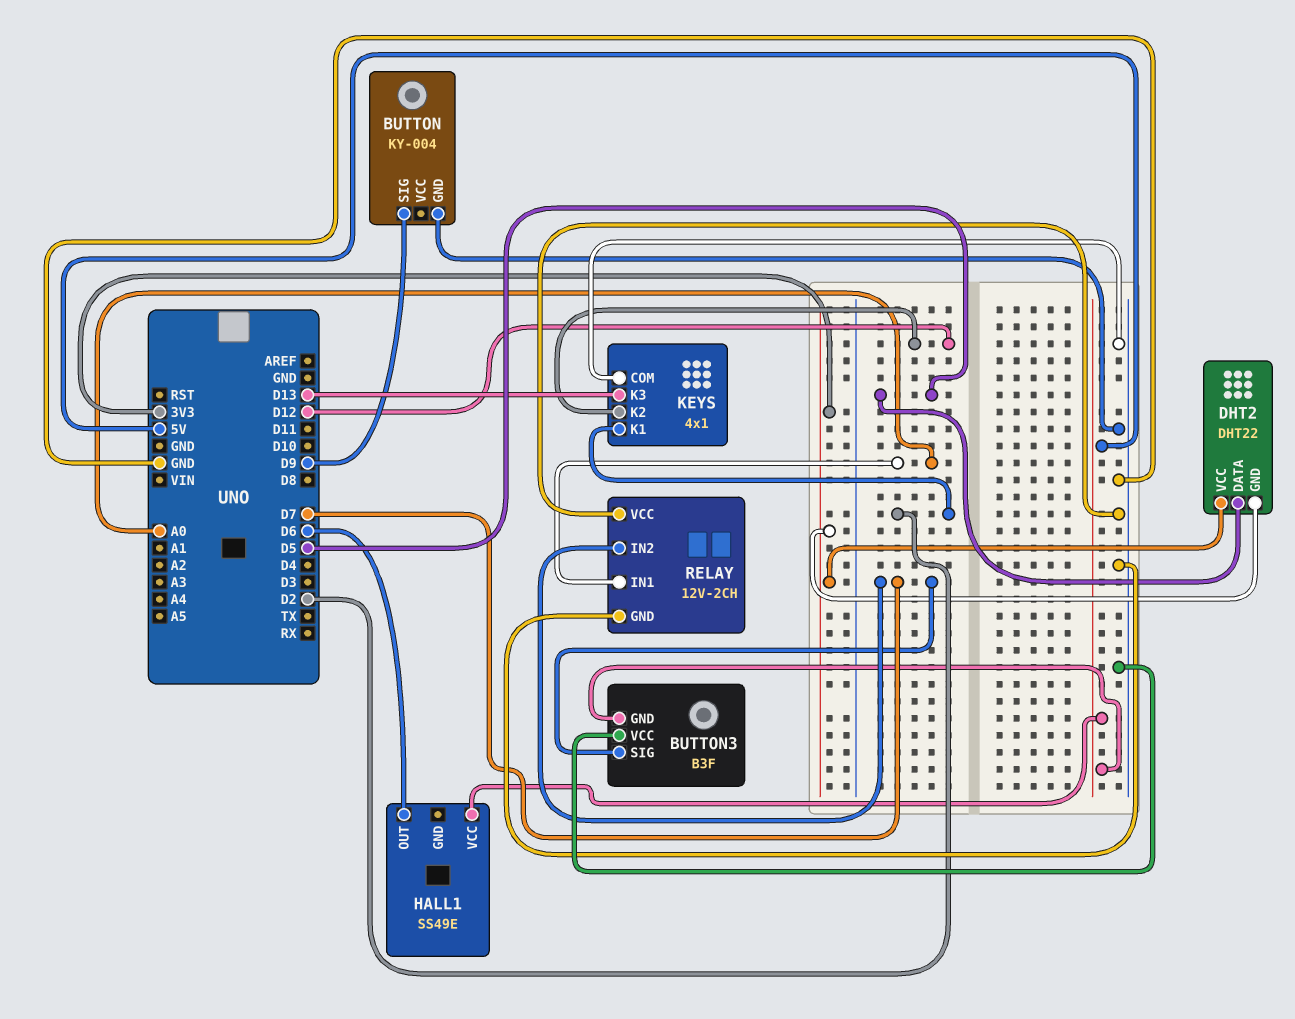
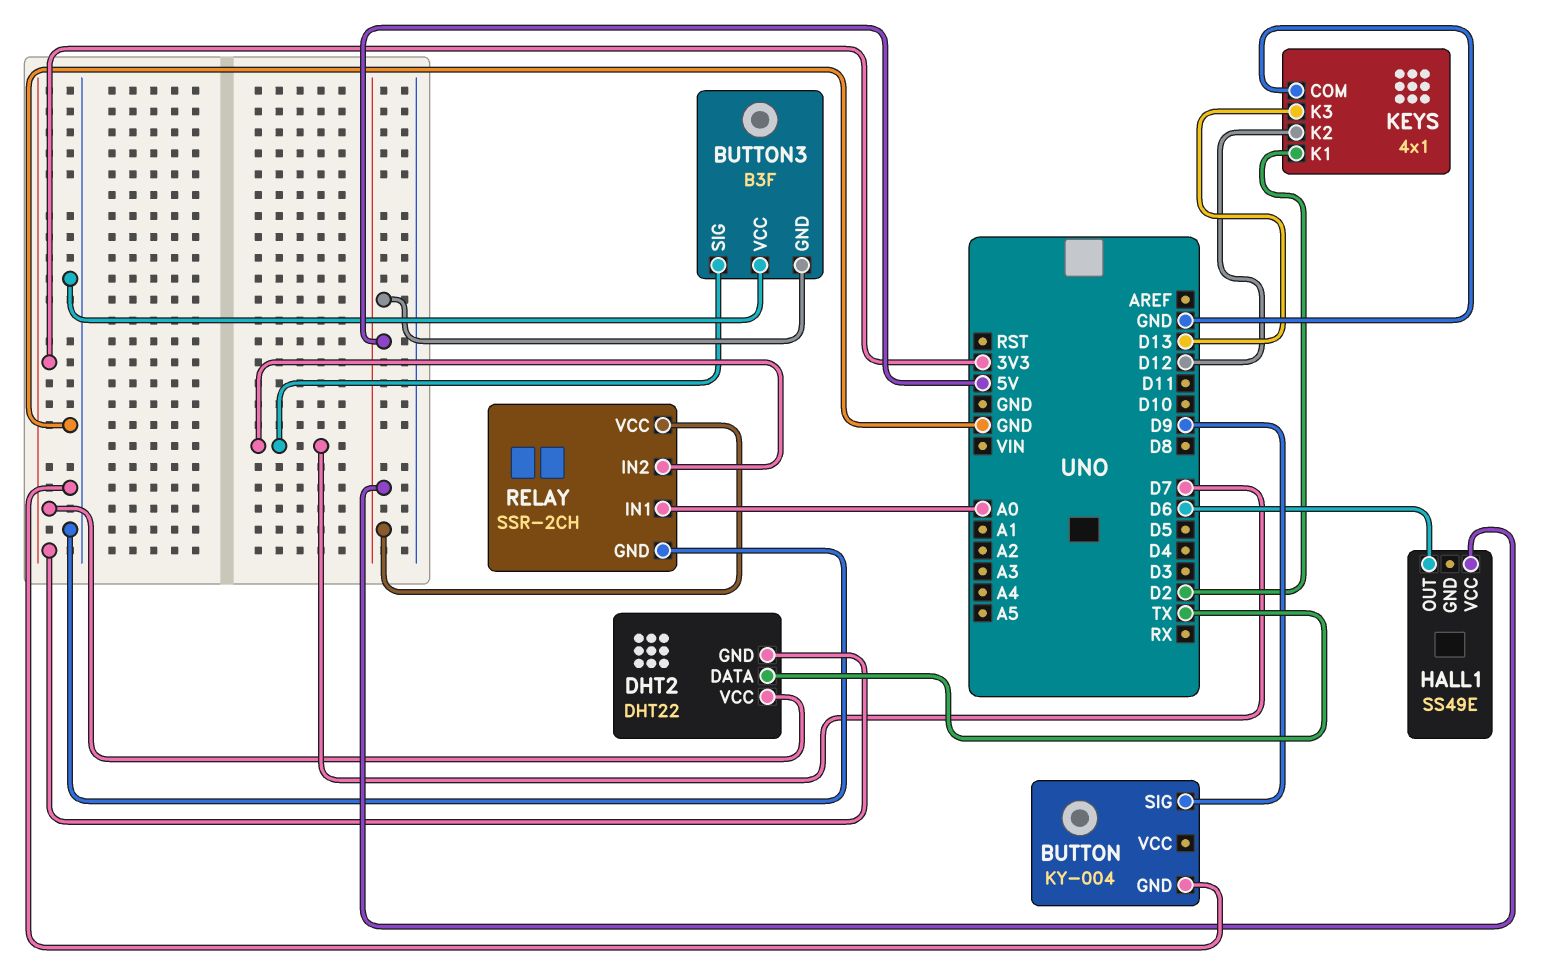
DHT2 pin DATA: D5 -> TX
RELAY: 12V-2CH -> SSR-2CH
RELAY pin VCC: GND -> 5V

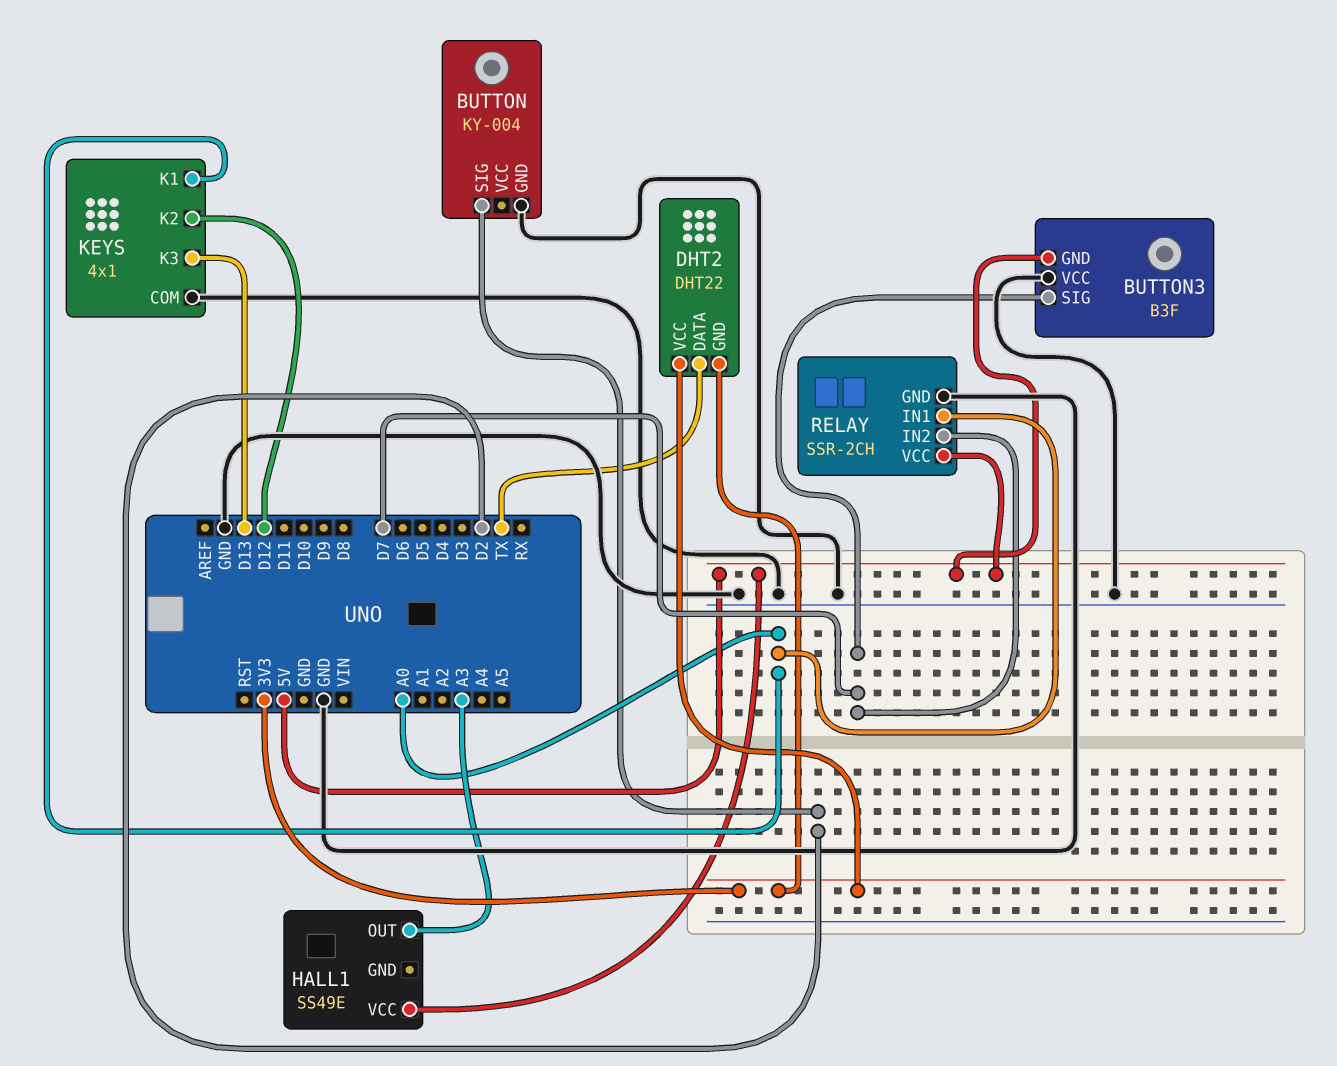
BUTTON pin SIG: D9 -> D2
HALL1 pin OUT: D6 -> A3
KEYS pin K1: D2 -> A0

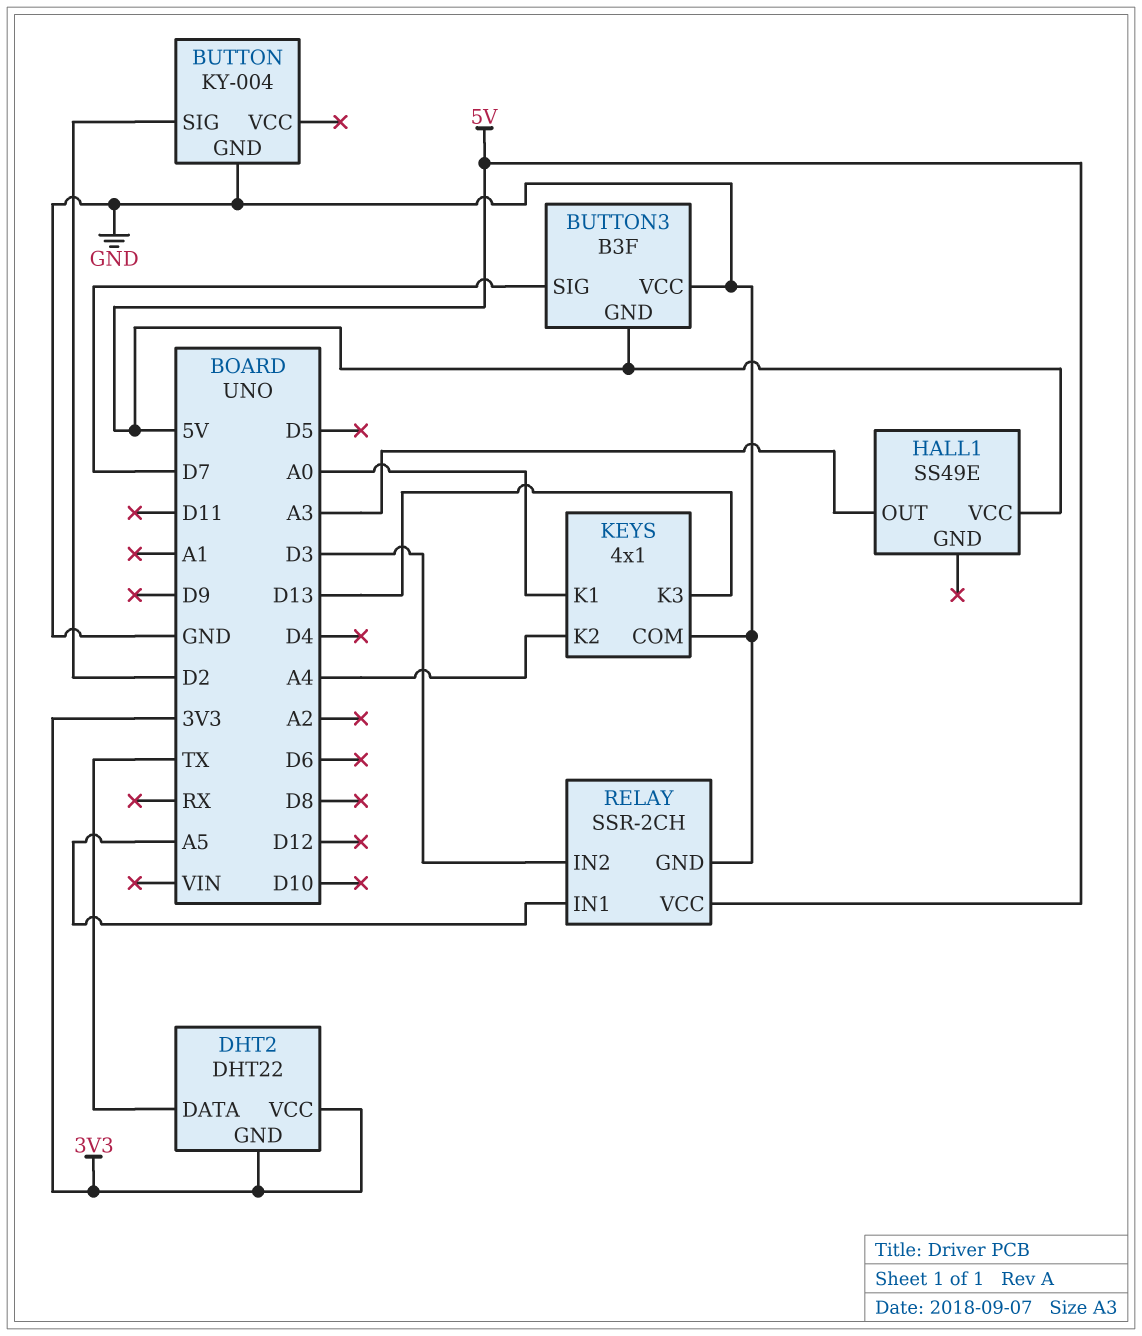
KEYS pin K2: D12 -> A4
RELAY pin IN1: A0 -> A5
RELAY pin IN2: D7 -> D3

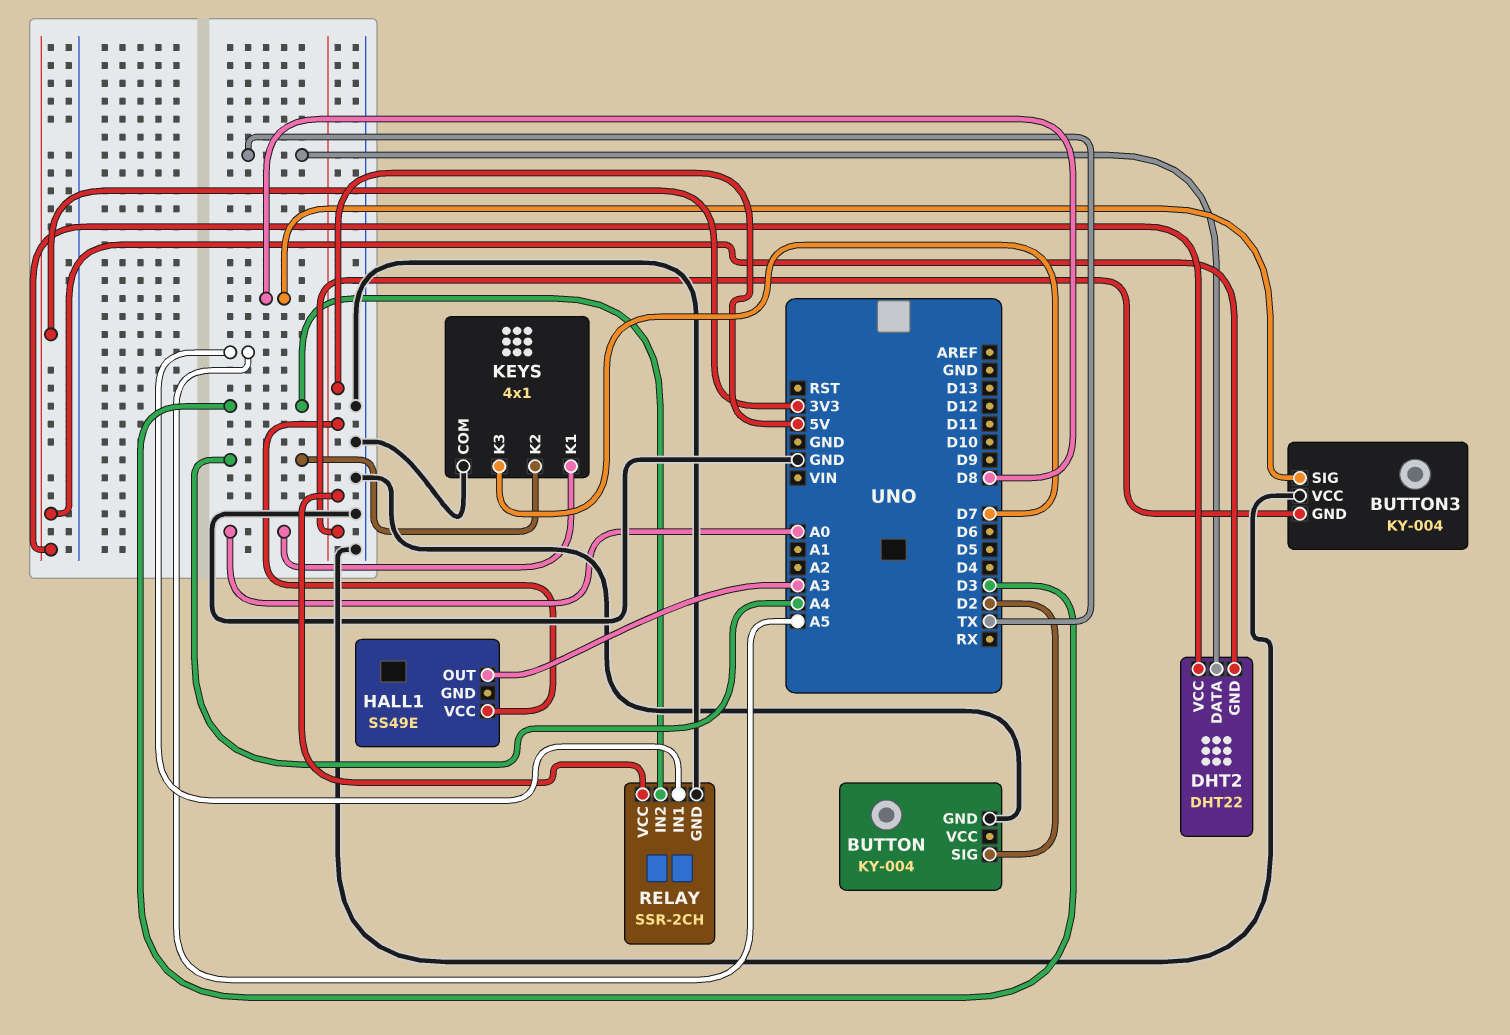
BUTTON3: B3F -> KY-004
BUTTON3 pin SIG: D7 -> D8
KEYS pin K3: D13 -> D7

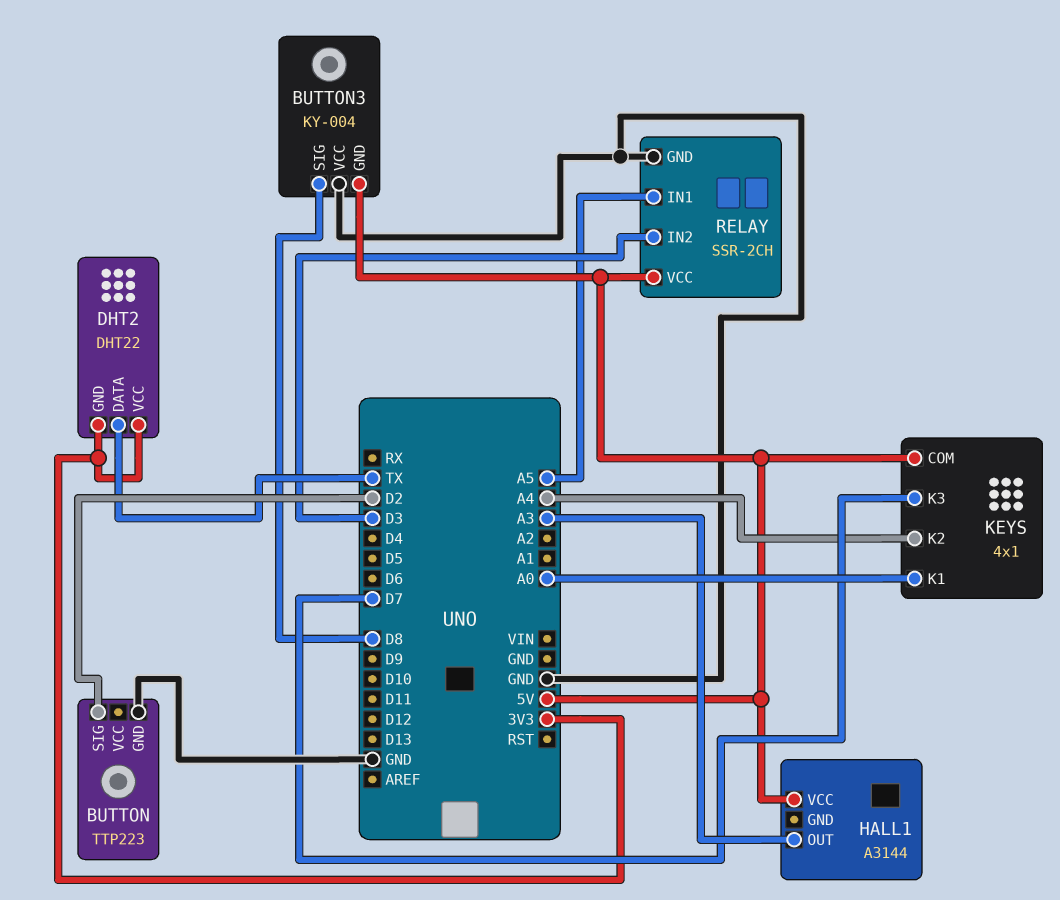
BUTTON: KY-004 -> TTP223
HALL1: SS49E -> A3144
KEYS pin COM: GND -> 5V

